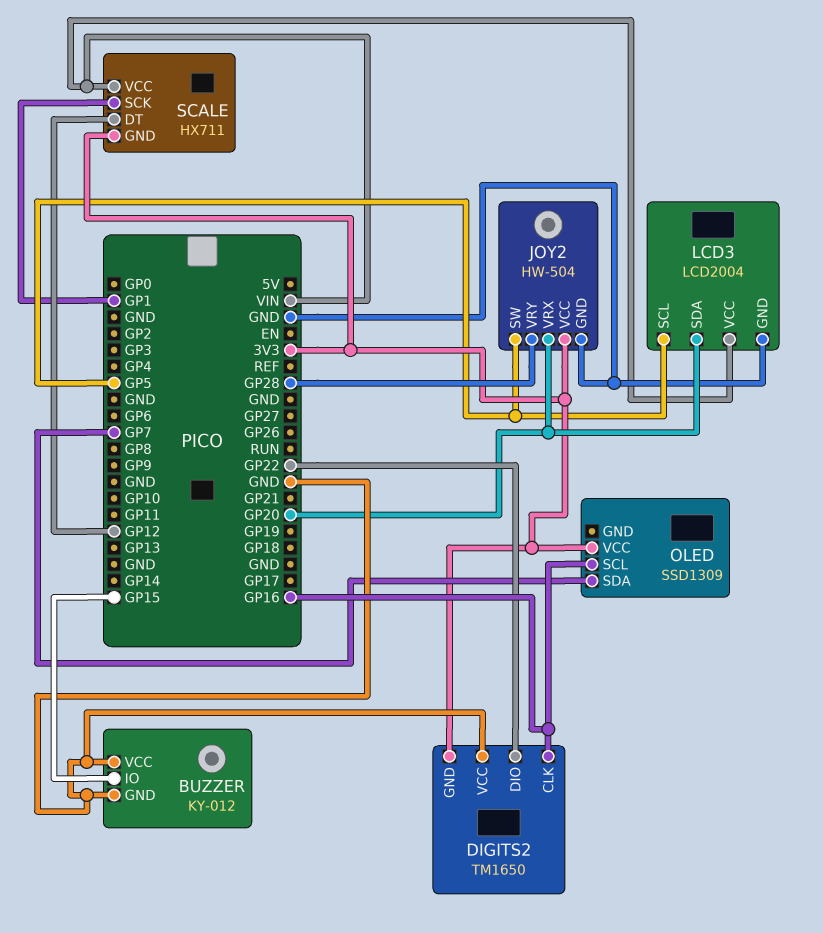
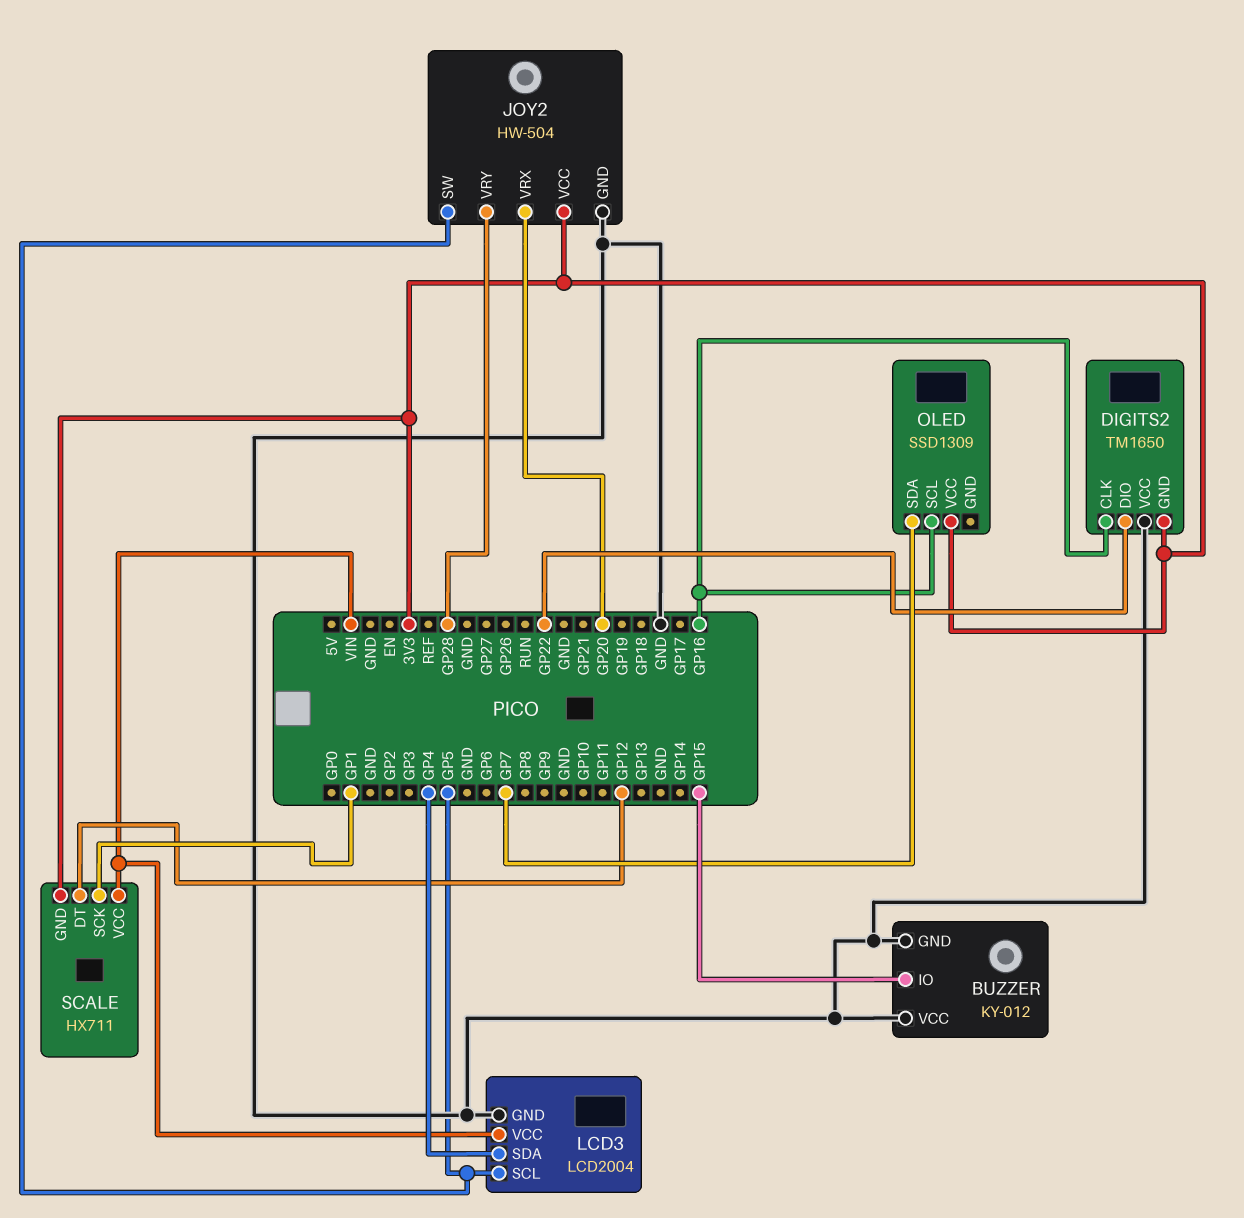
LCD3 pin SDA: GP20 -> GP4

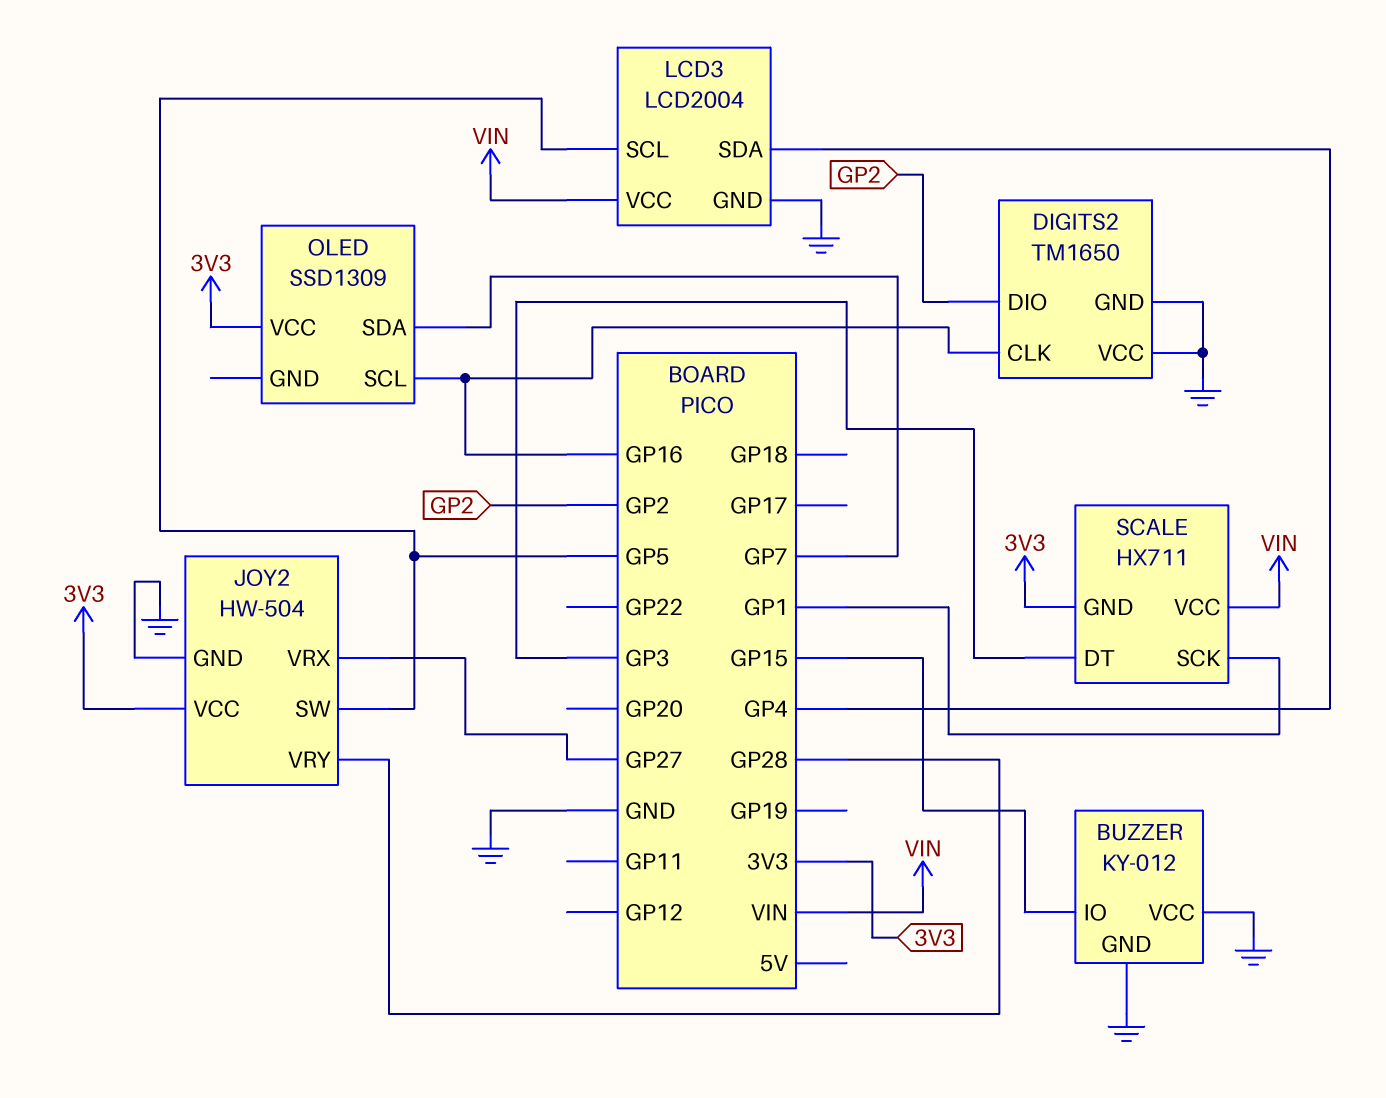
DIGITS2 pin DIO: GP22 -> GP2
DIGITS2 pin GND: 3V3 -> GND
JOY2 pin VRX: GP20 -> GP27
SCALE pin DT: GP12 -> GP3

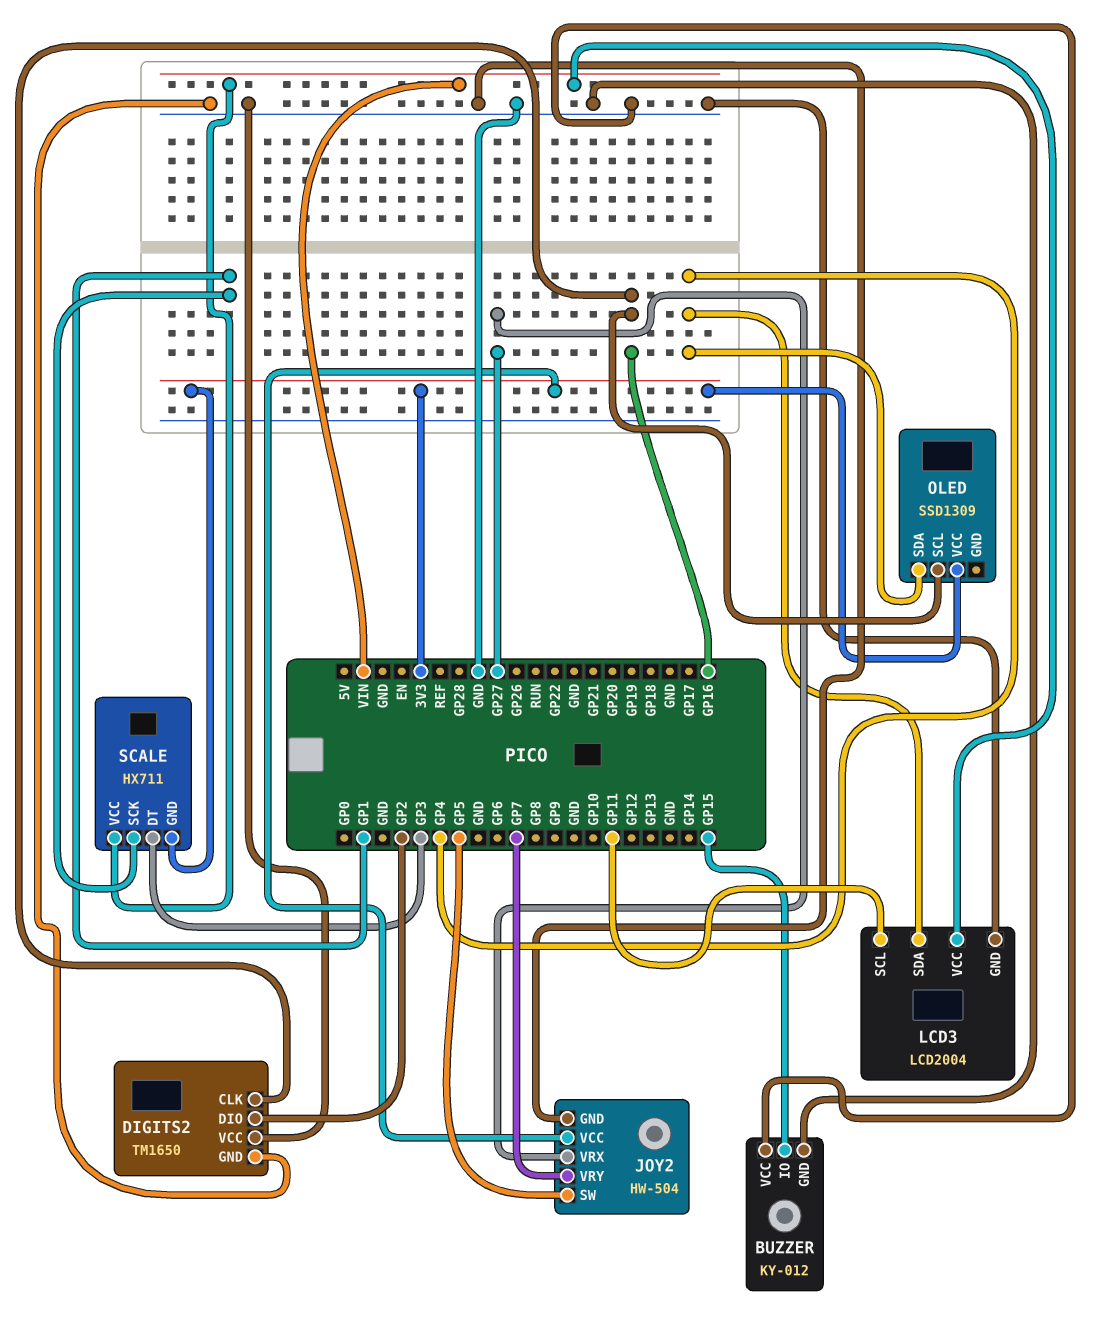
JOY2 pin VRY: GP28 -> GP7
LCD3 pin SCL: GP5 -> GP11
OLED pin SDA: GP7 -> GP4

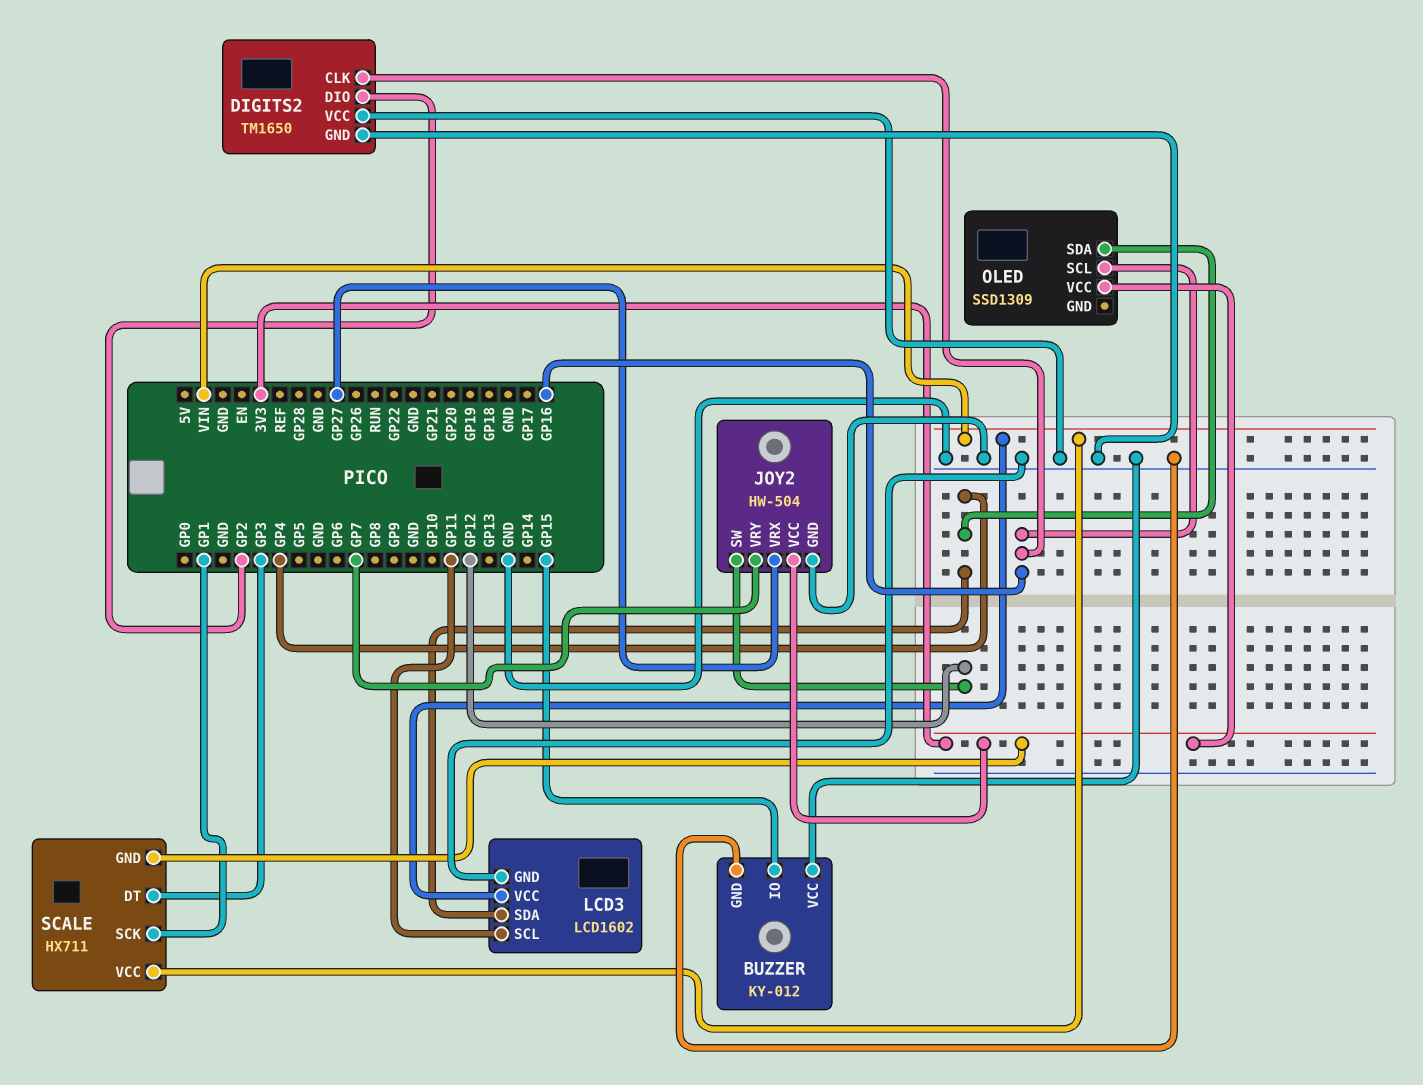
JOY2 pin SW: GP5 -> GP12
LCD3: LCD2004 -> LCD1602

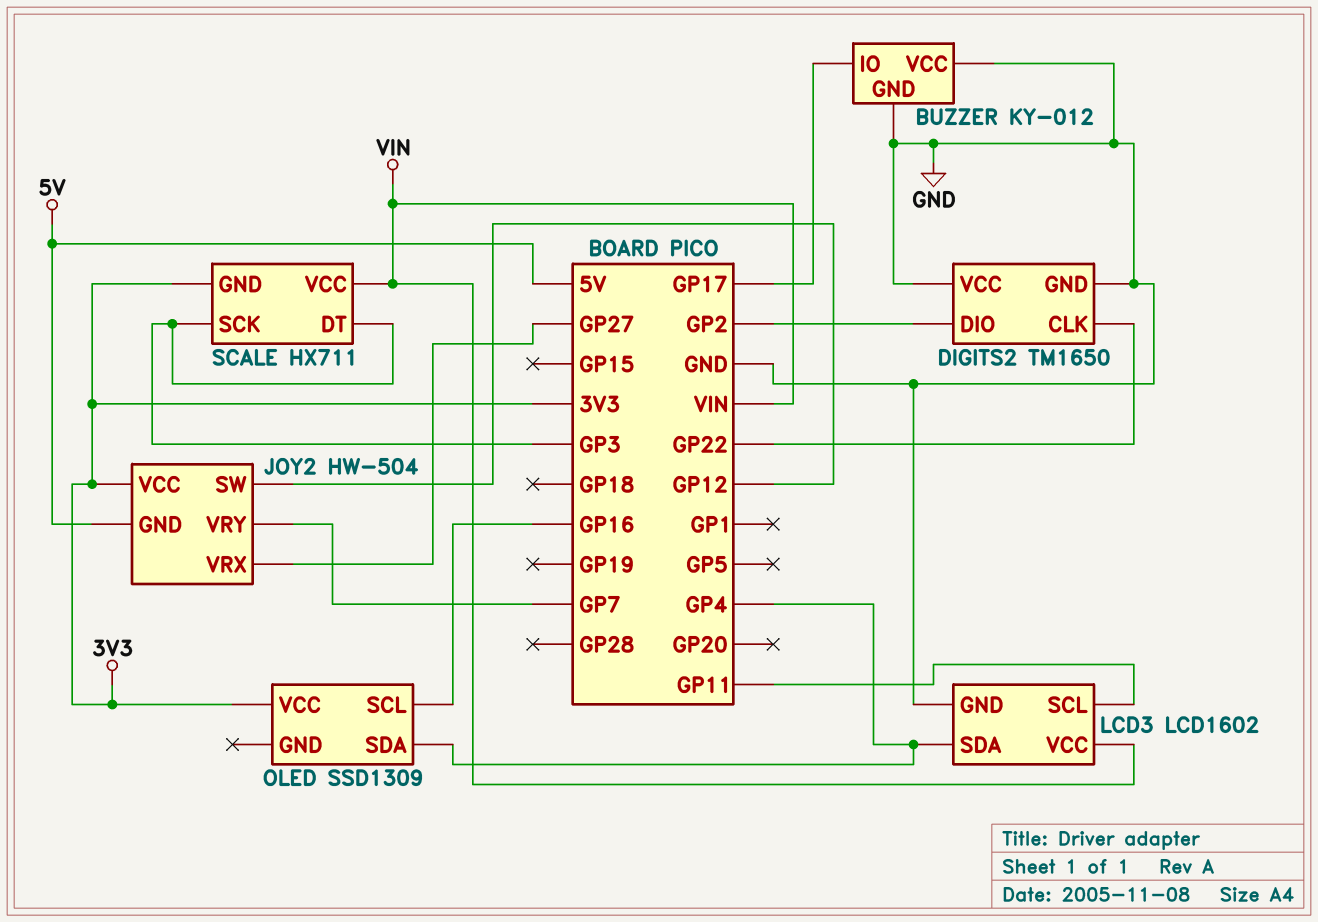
BUZZER pin IO: GP15 -> GP17
DIGITS2 pin CLK: GP16 -> GP22
JOY2 pin GND: GND -> 5V
SCALE pin SCK: GP1 -> GP3

